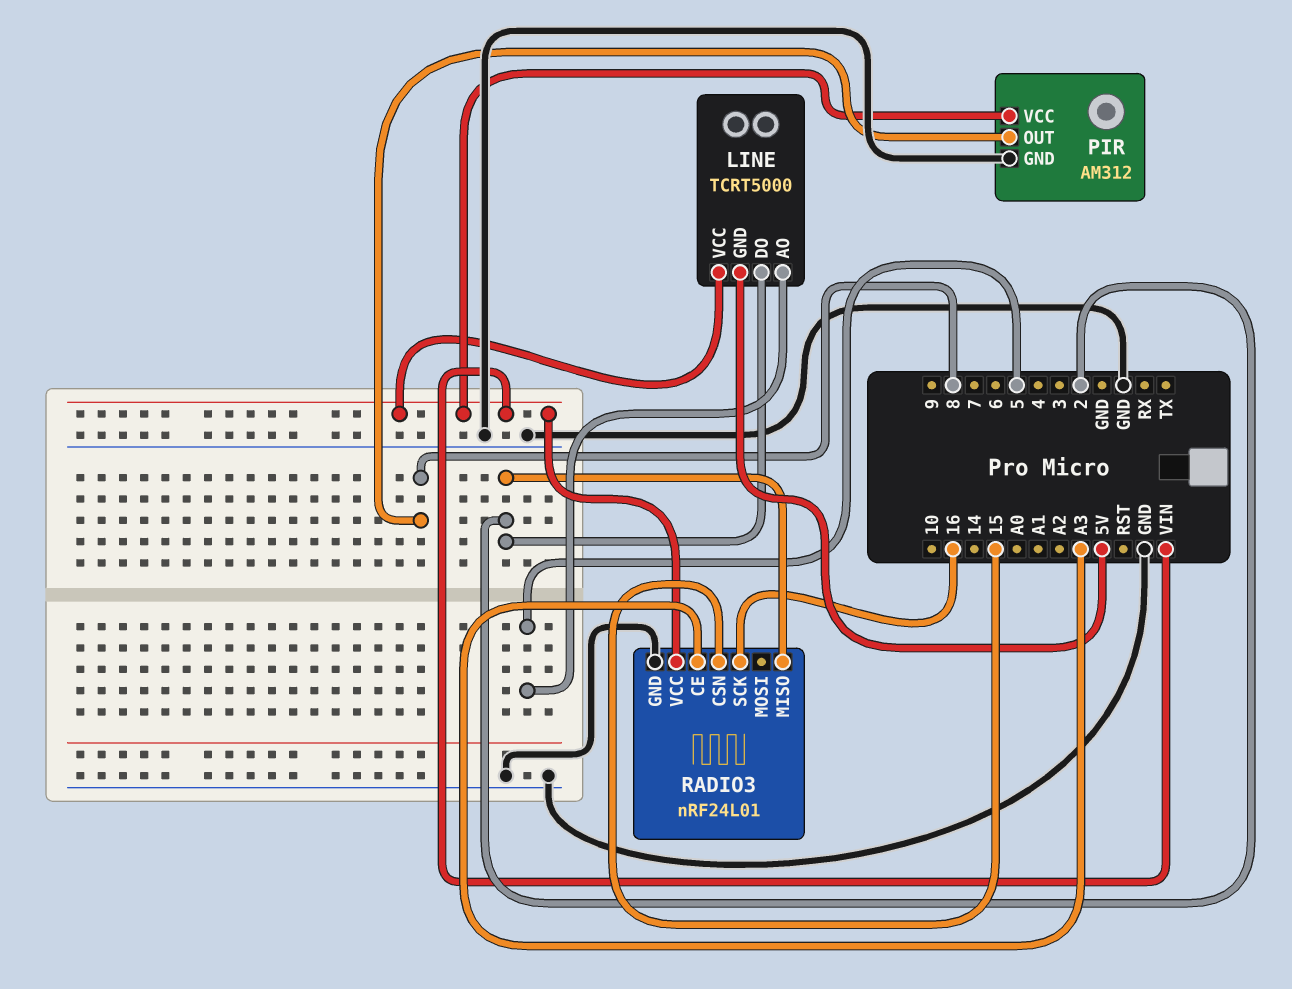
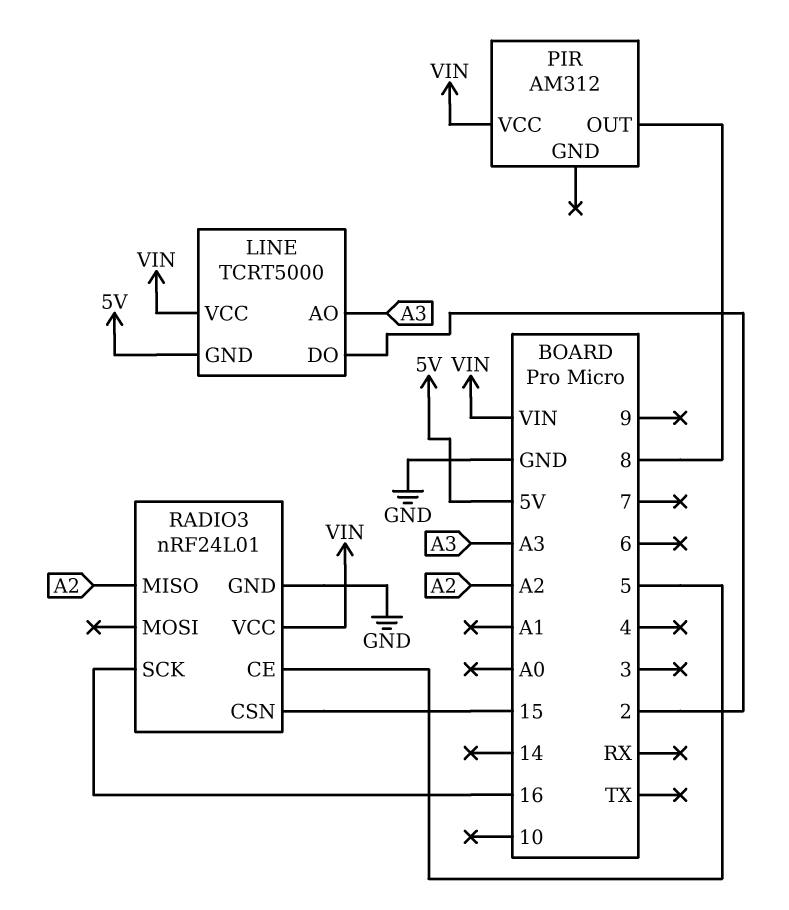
LINE pin AO: 5 -> A3
PIR pin GND: GND -> none
RADIO3 pin CE: A3 -> 5
RADIO3 pin MISO: 2 -> A2

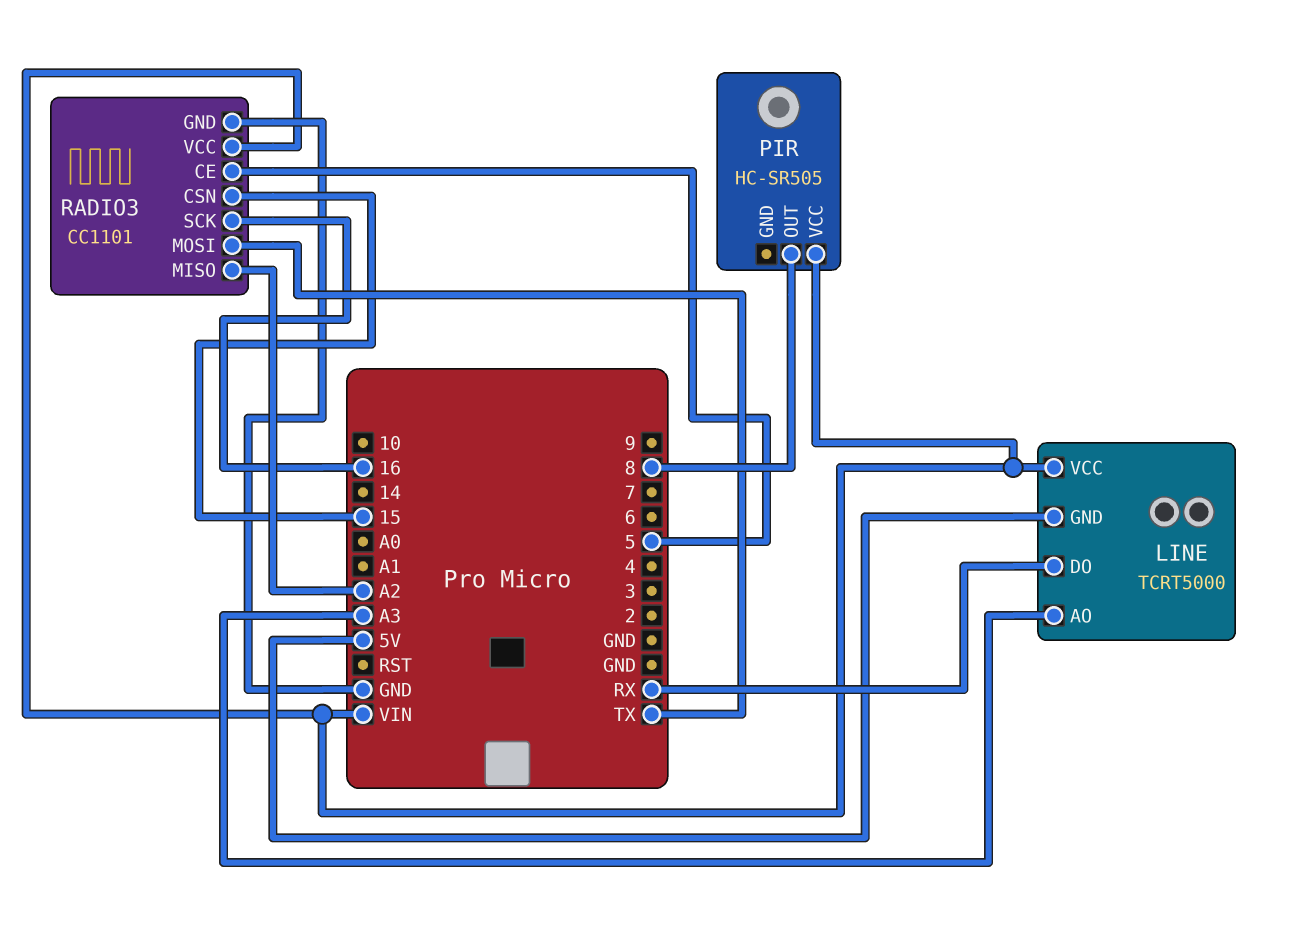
LINE pin DO: 2 -> RX
PIR: AM312 -> HC-SR505
RADIO3: nRF24L01 -> CC1101
RADIO3 pin MOSI: none -> TX

